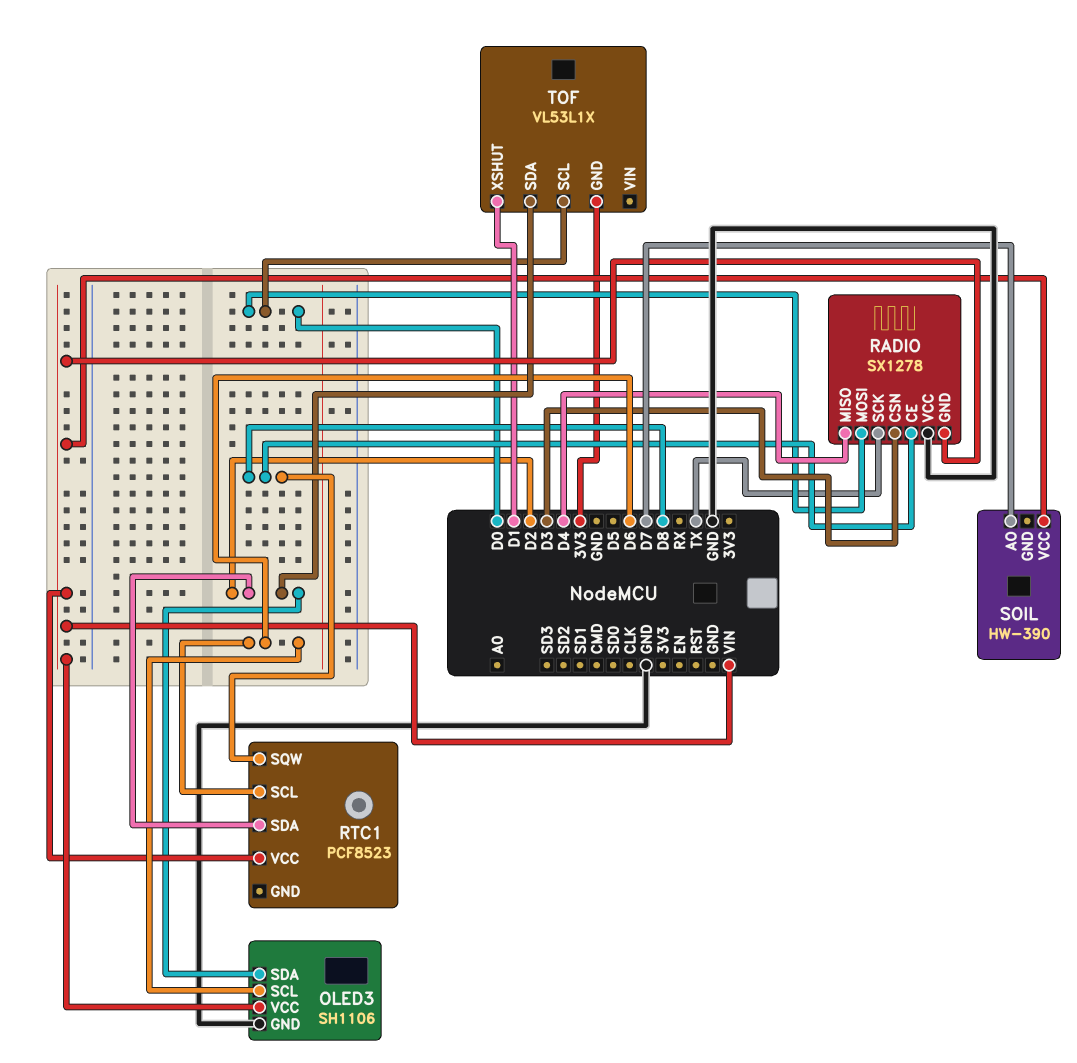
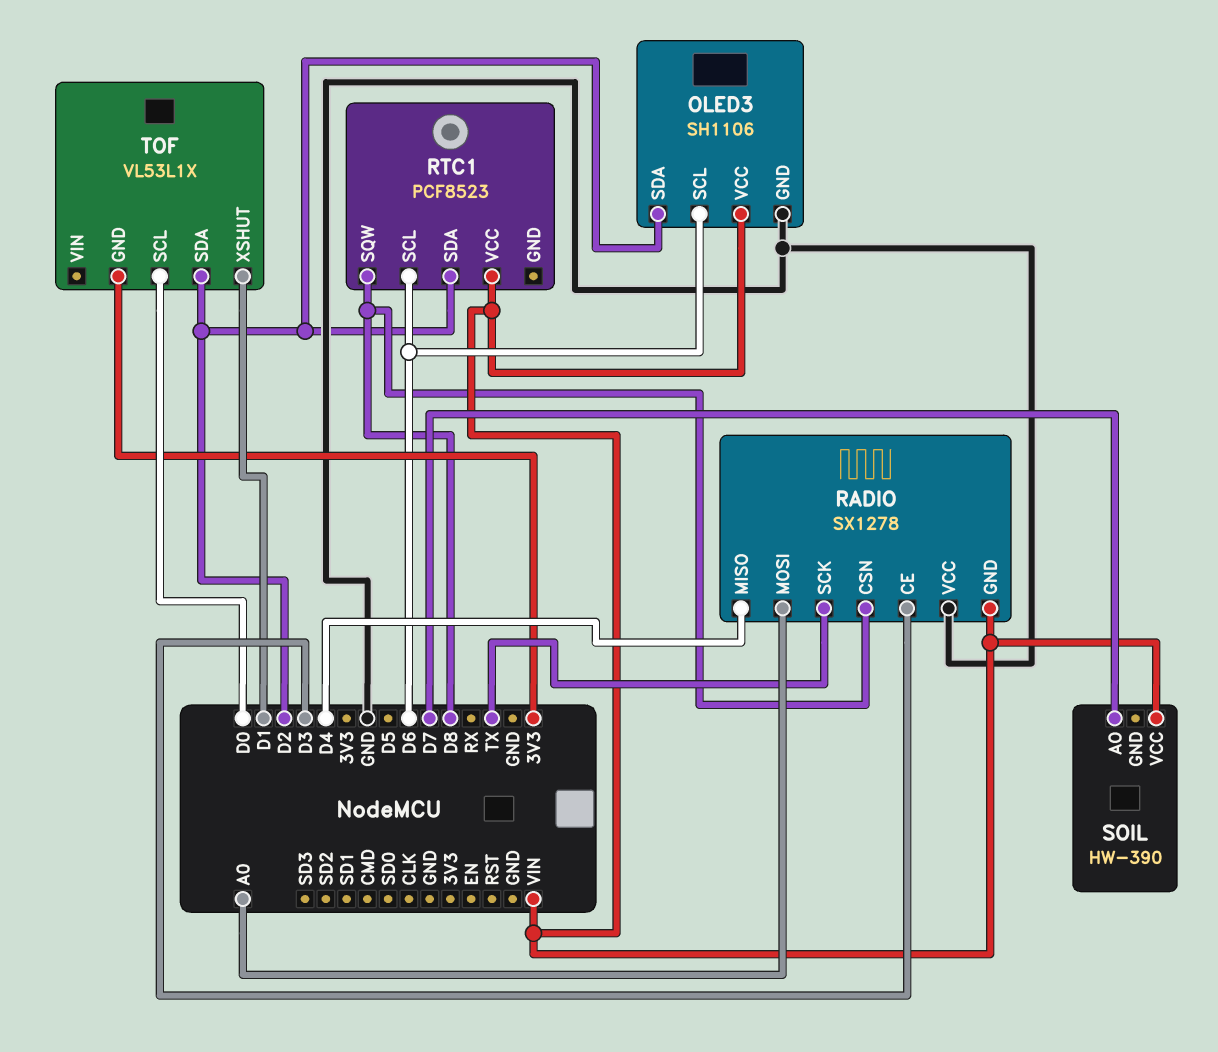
RADIO pin CE: D8 -> D3
RADIO pin CSN: D3 -> D8
RADIO pin MOSI: D0 -> A0

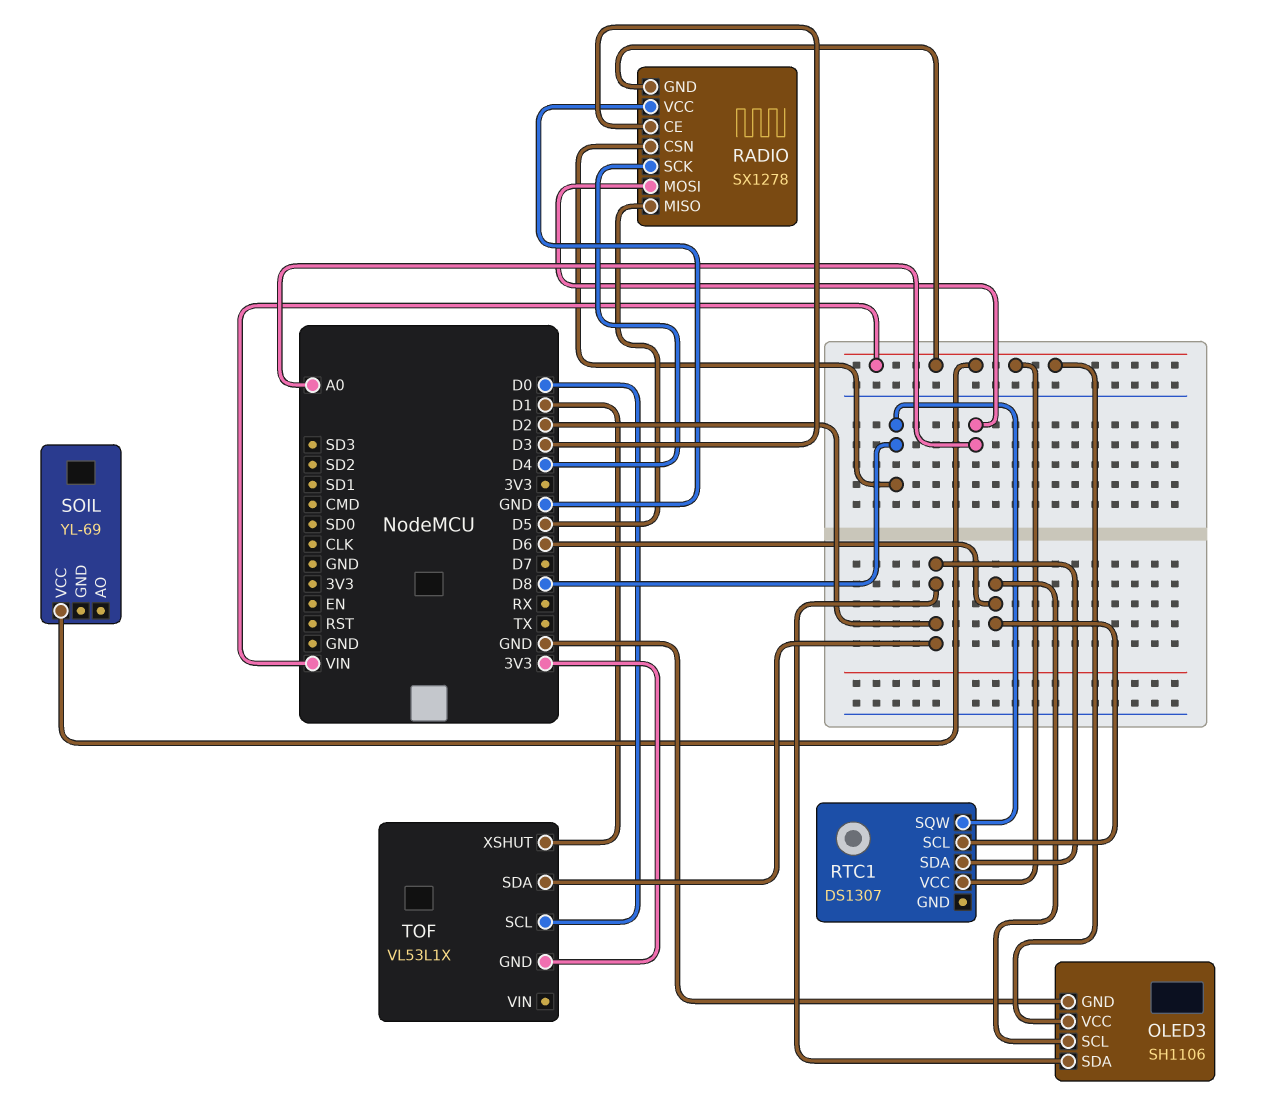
RADIO pin MISO: D4 -> D5
RADIO pin SCK: TX -> D4
RTC1: PCF8523 -> DS1307
SOIL: HW-390 -> YL-69
SOIL pin AO: D7 -> none

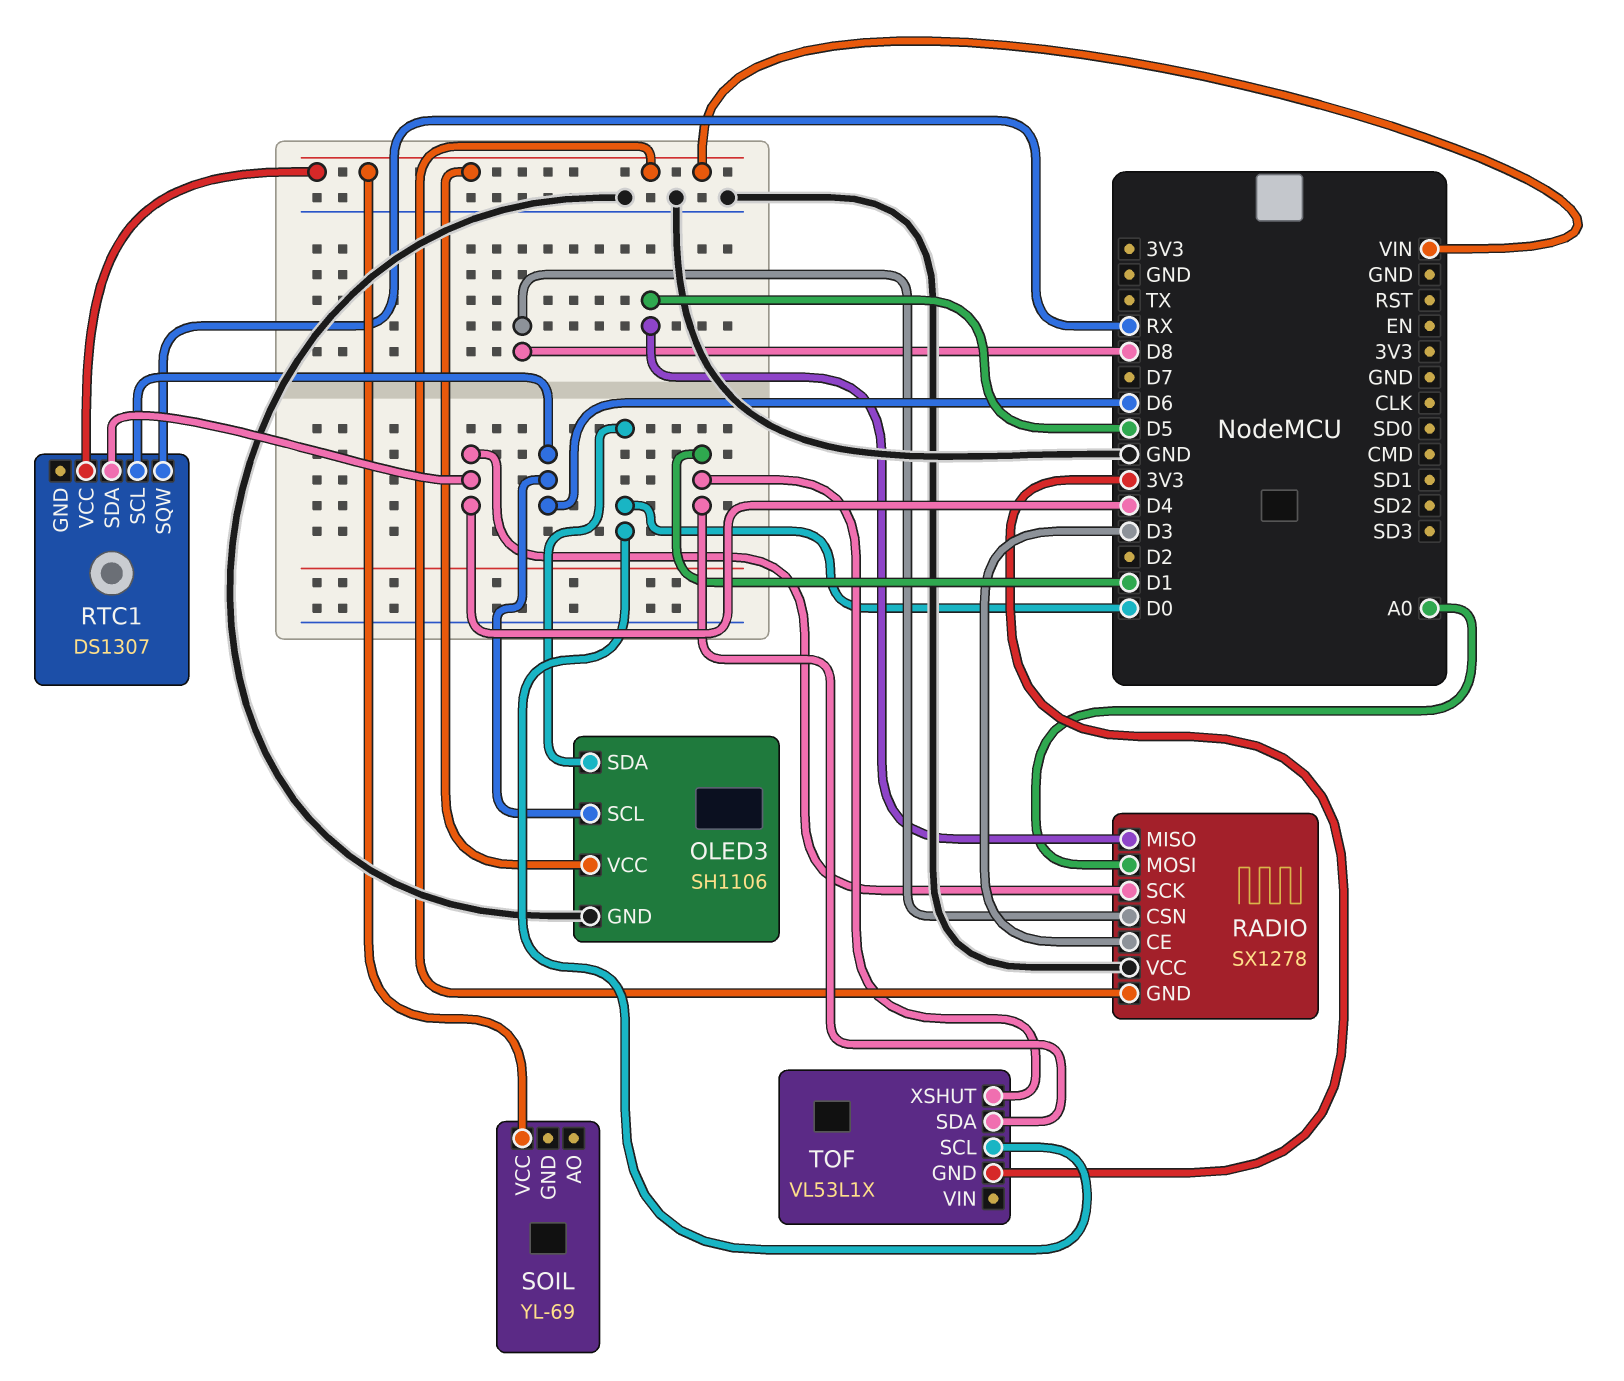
OLED3 pin SDA: D2 -> D0
RTC1 pin SDA: D2 -> D4
RTC1 pin SQW: D8 -> RX
TOF pin SDA: D2 -> D1

